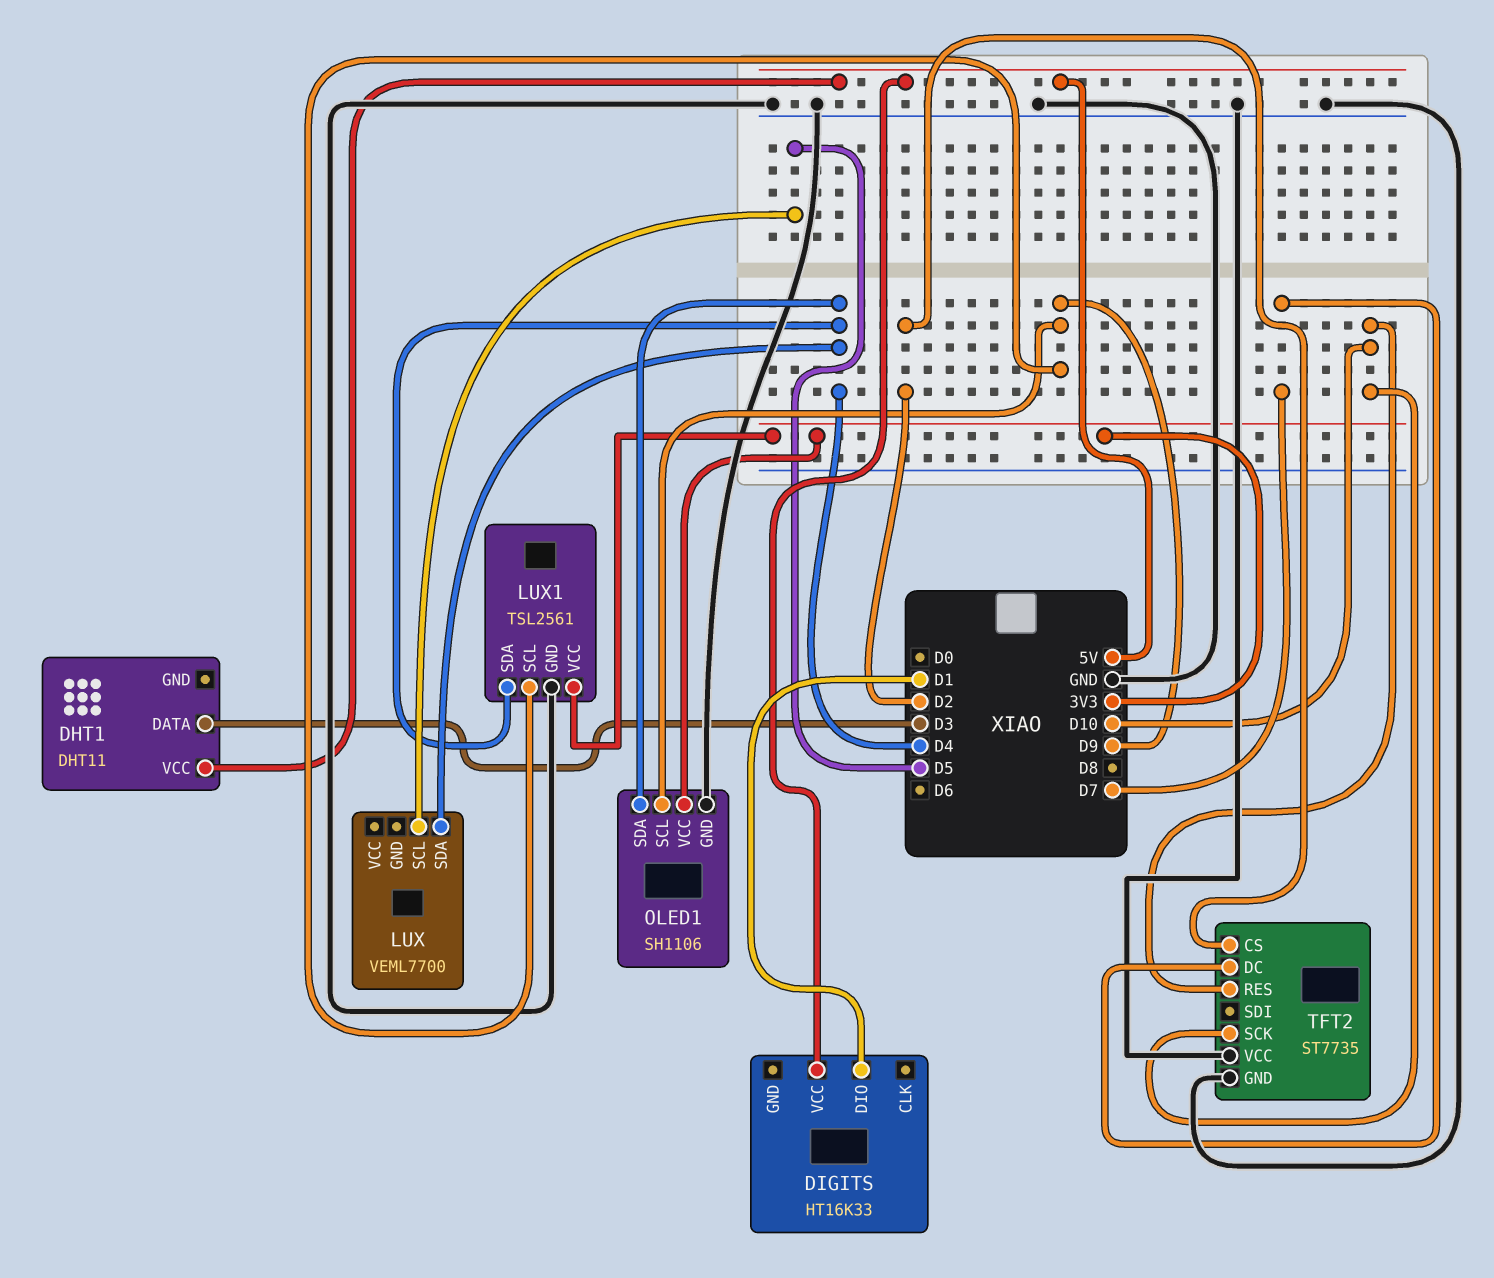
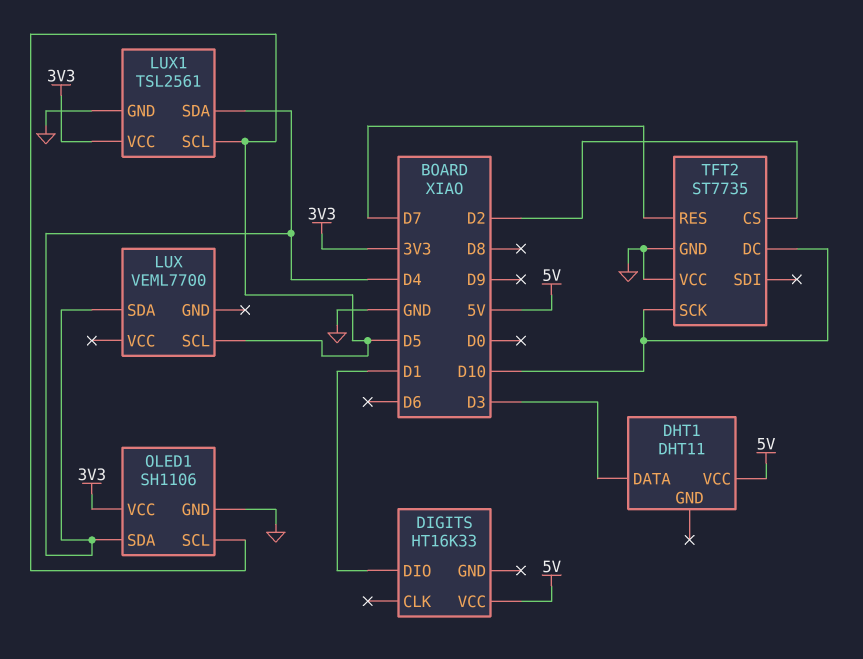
LUX1 pin SCL: D9 -> D5
OLED1 pin SCL: D9 -> D5
TFT2 pin DC: D7 -> D10
TFT2 pin RES: D10 -> D7

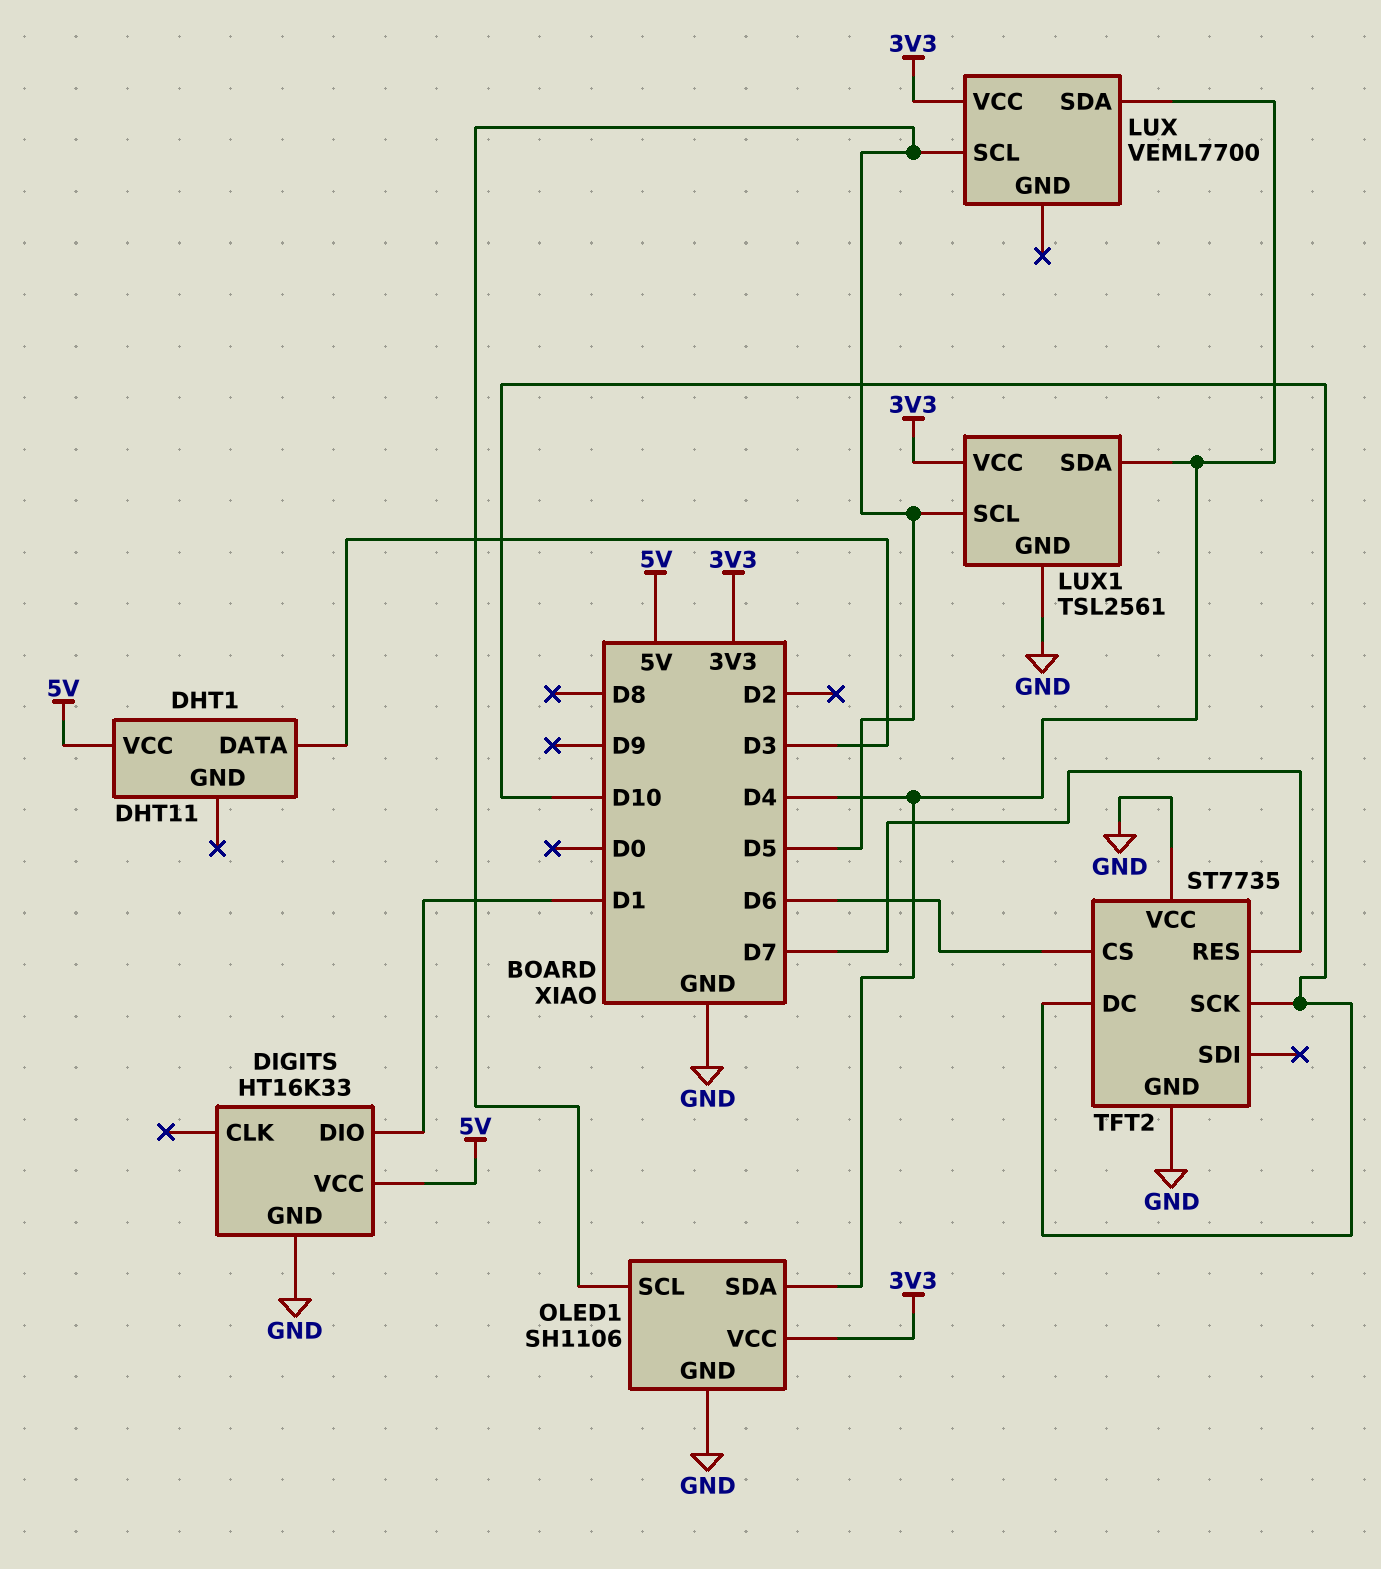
DIGITS pin GND: none -> GND
LUX pin VCC: none -> 3V3
TFT2 pin CS: D2 -> D6

